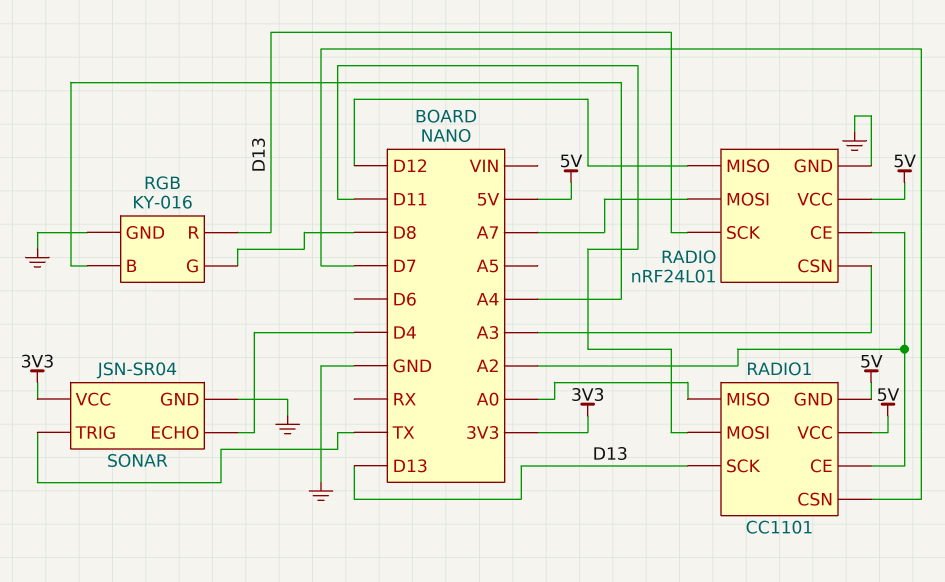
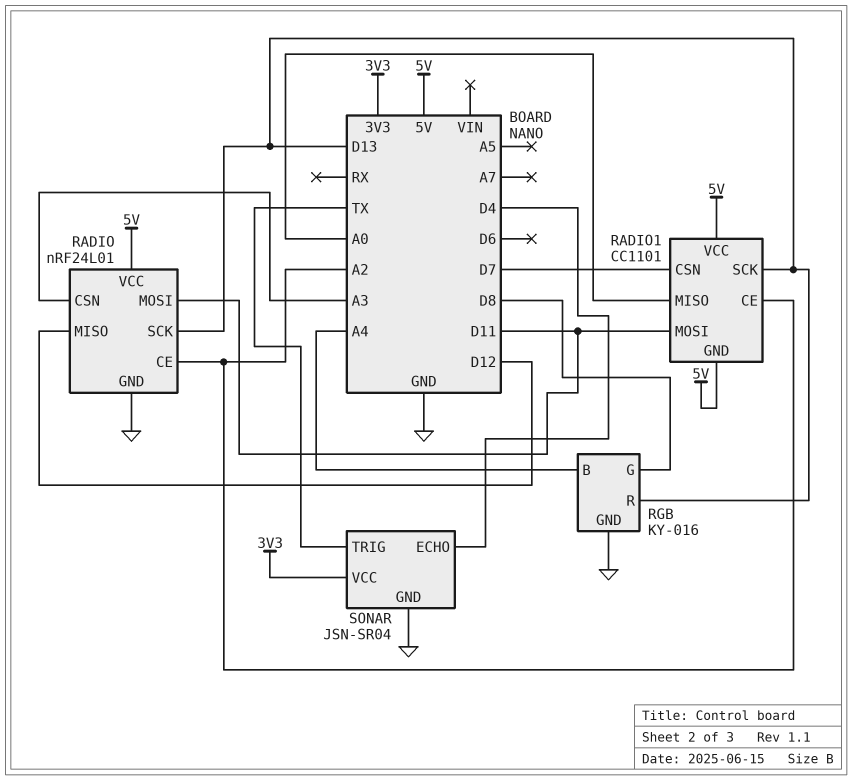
RADIO pin MOSI: A7 -> D11

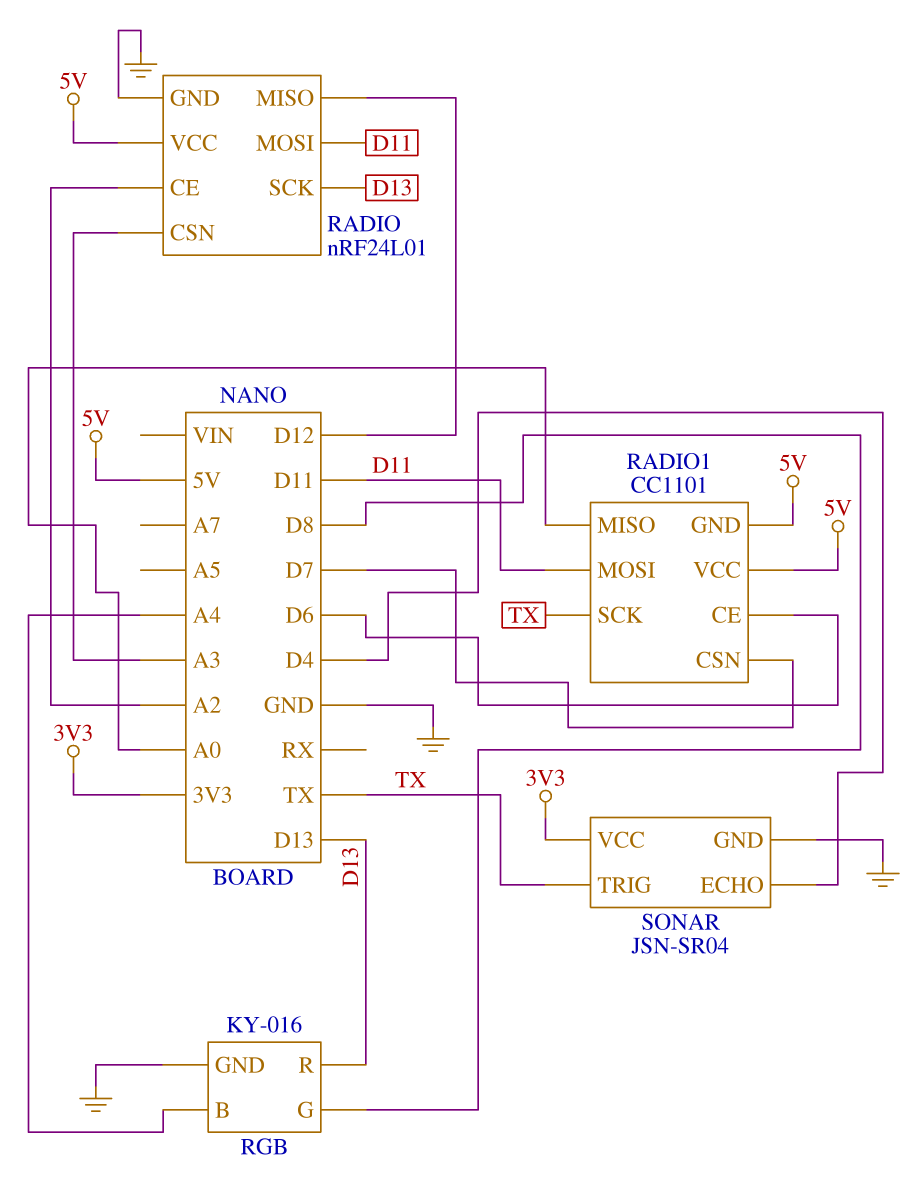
RADIO1 pin CE: A2 -> D6
RADIO1 pin SCK: D13 -> TX

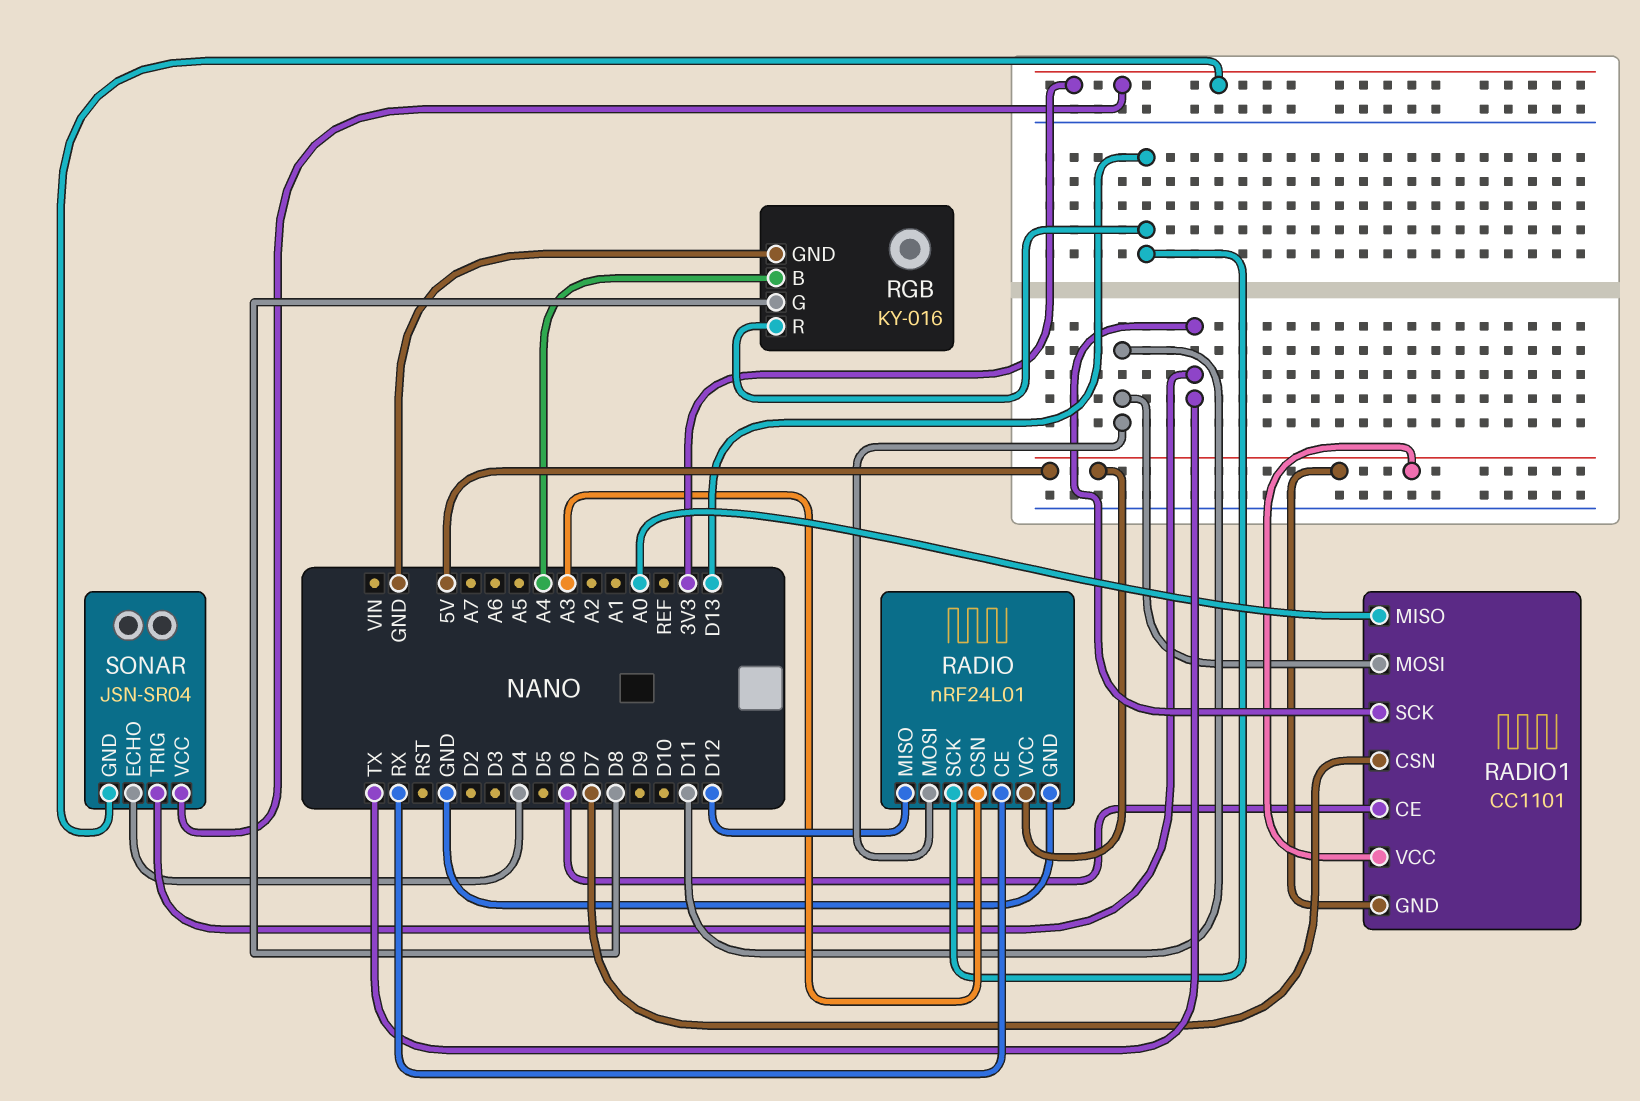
RADIO pin CE: A2 -> RX
SONAR pin GND: GND -> 3V3

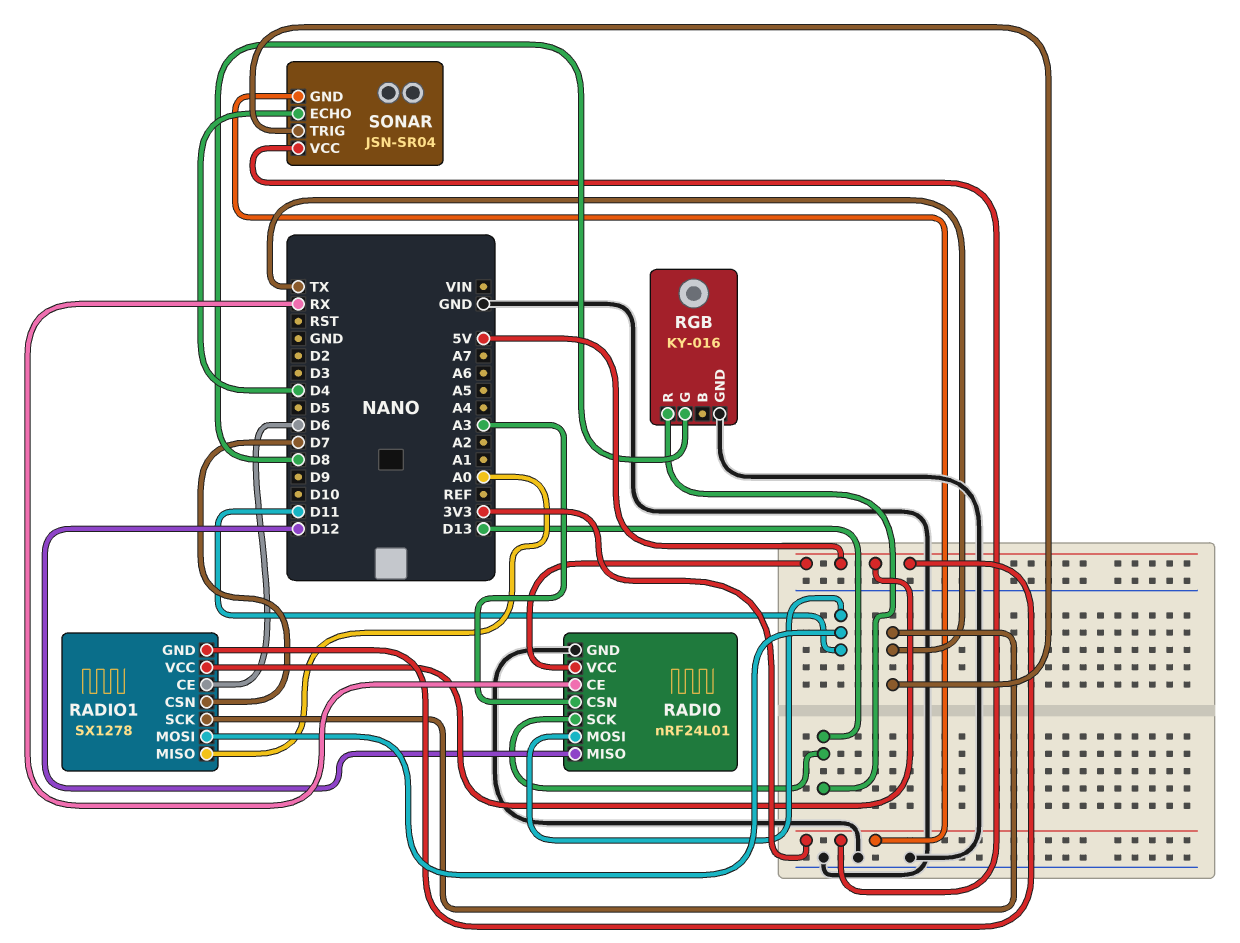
RADIO1: CC1101 -> SX1278
RGB pin B: A4 -> none

